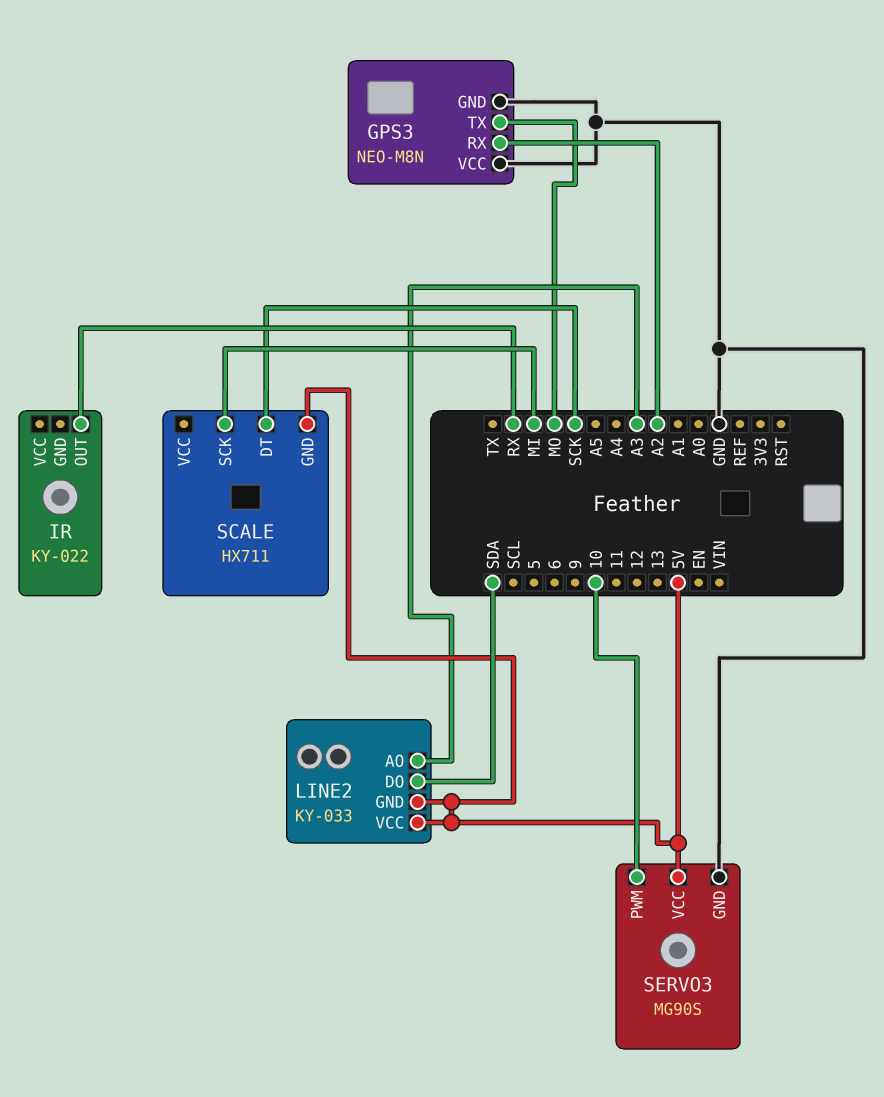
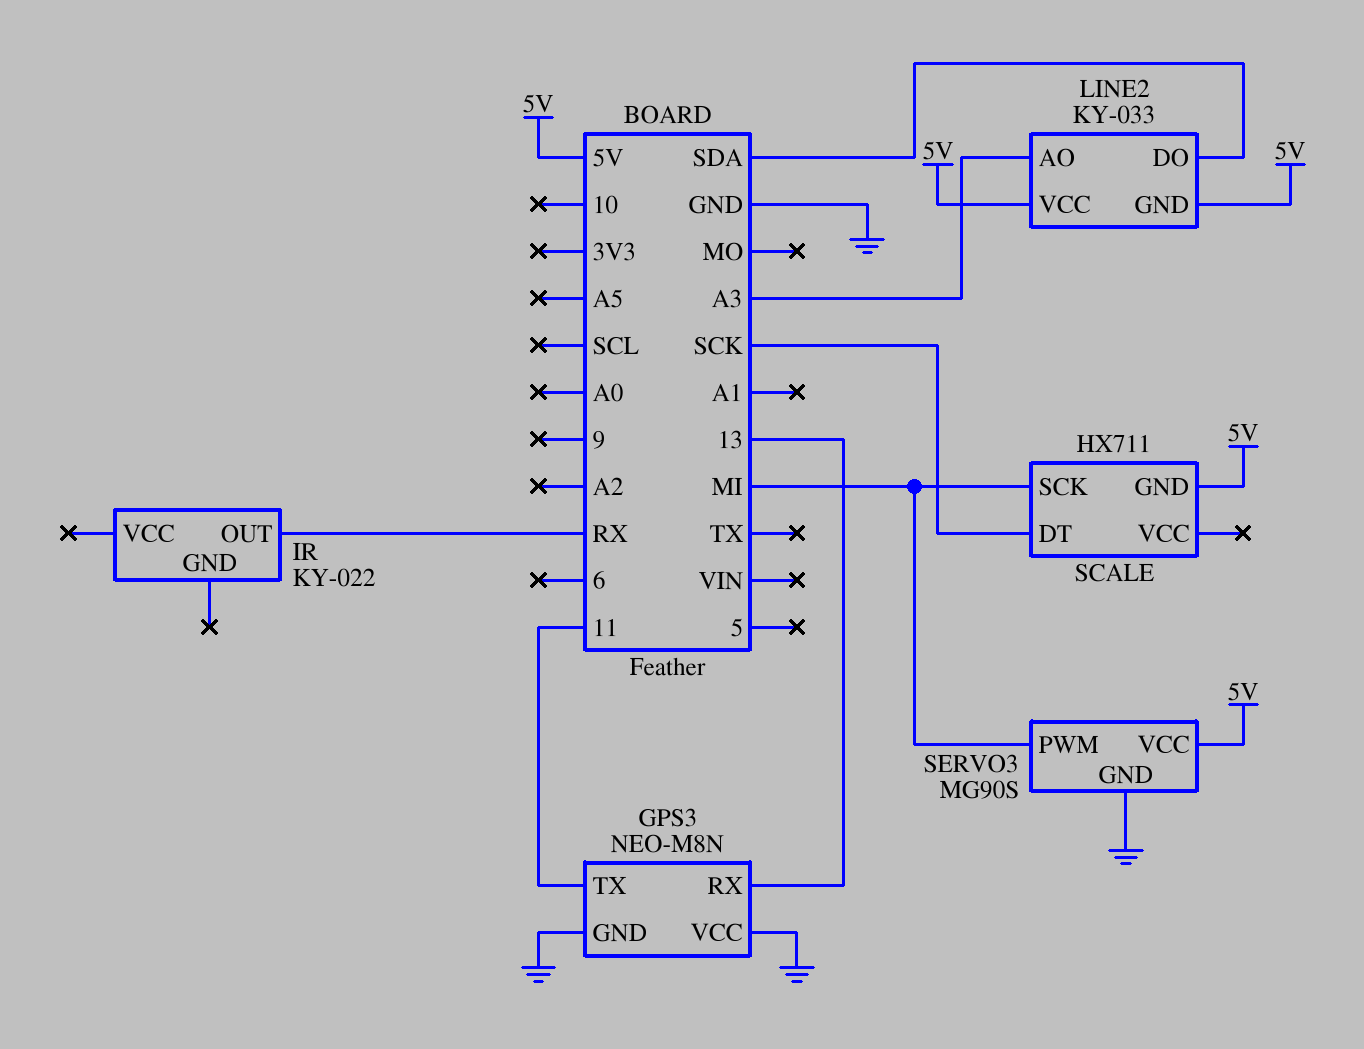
GPS3 pin RX: A2 -> 13
GPS3 pin TX: MO -> 11
SERVO3 pin PWM: 10 -> MI

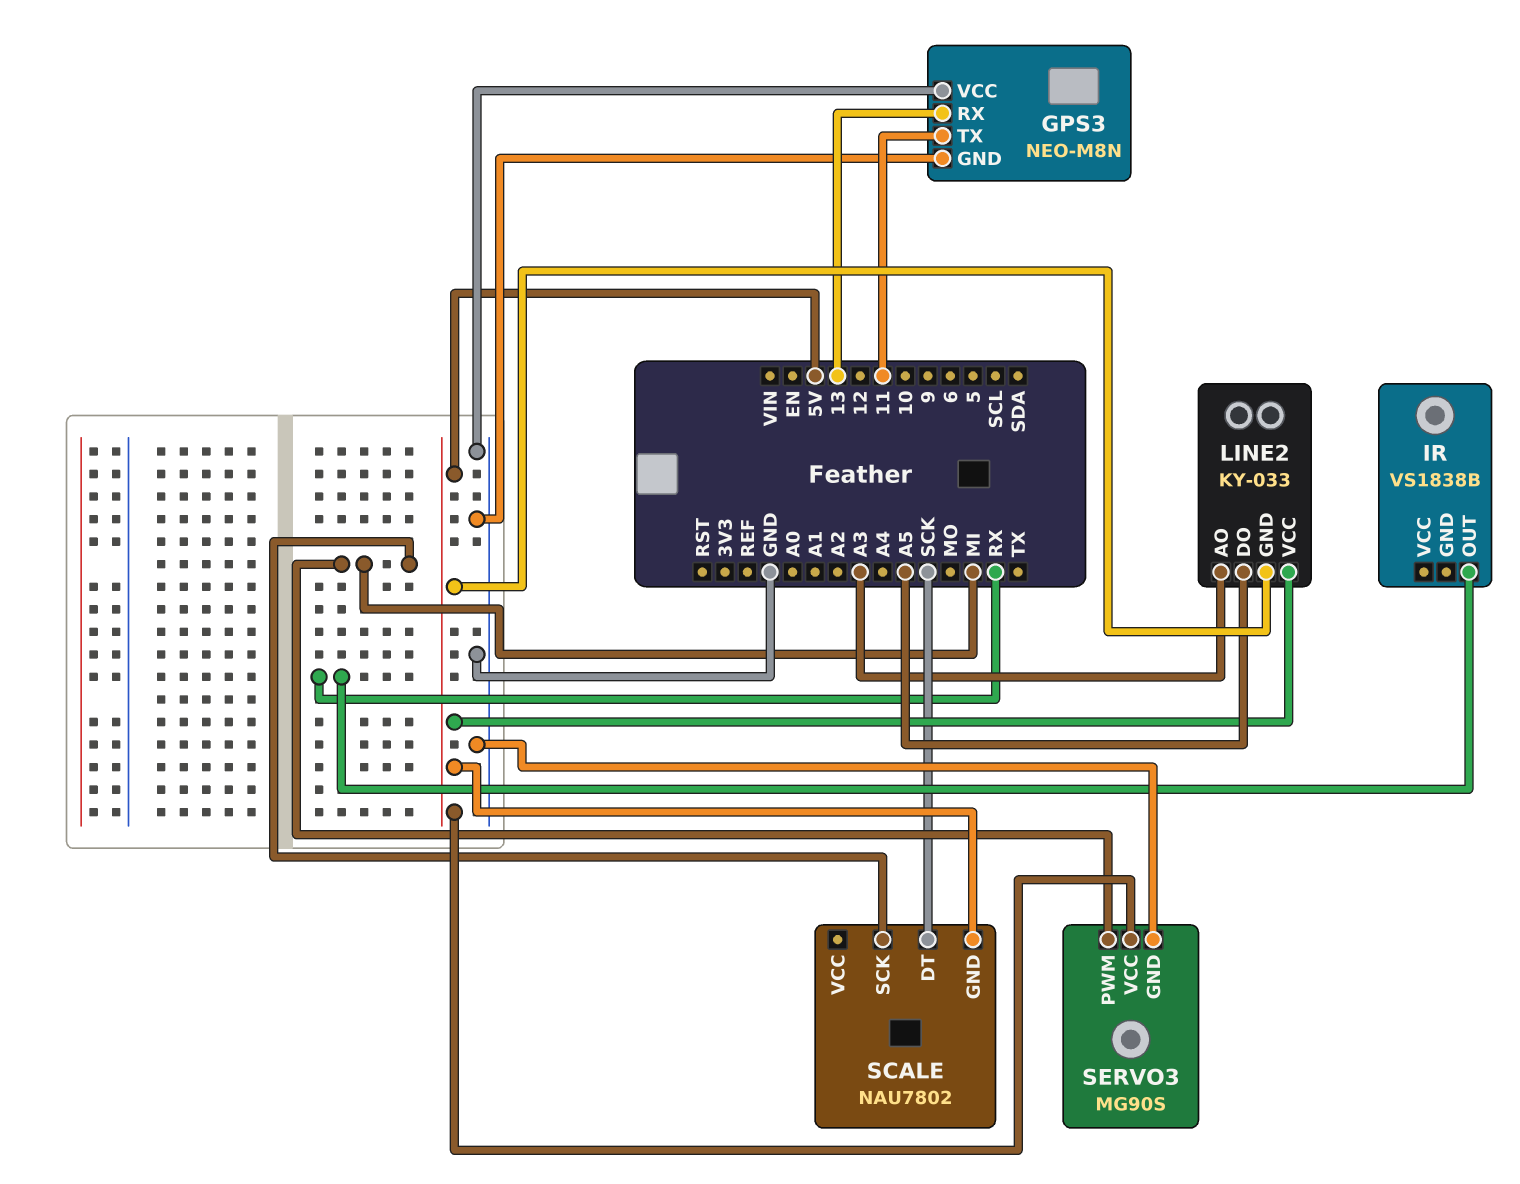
IR: KY-022 -> VS1838B
LINE2 pin DO: SDA -> A5
SCALE: HX711 -> NAU7802

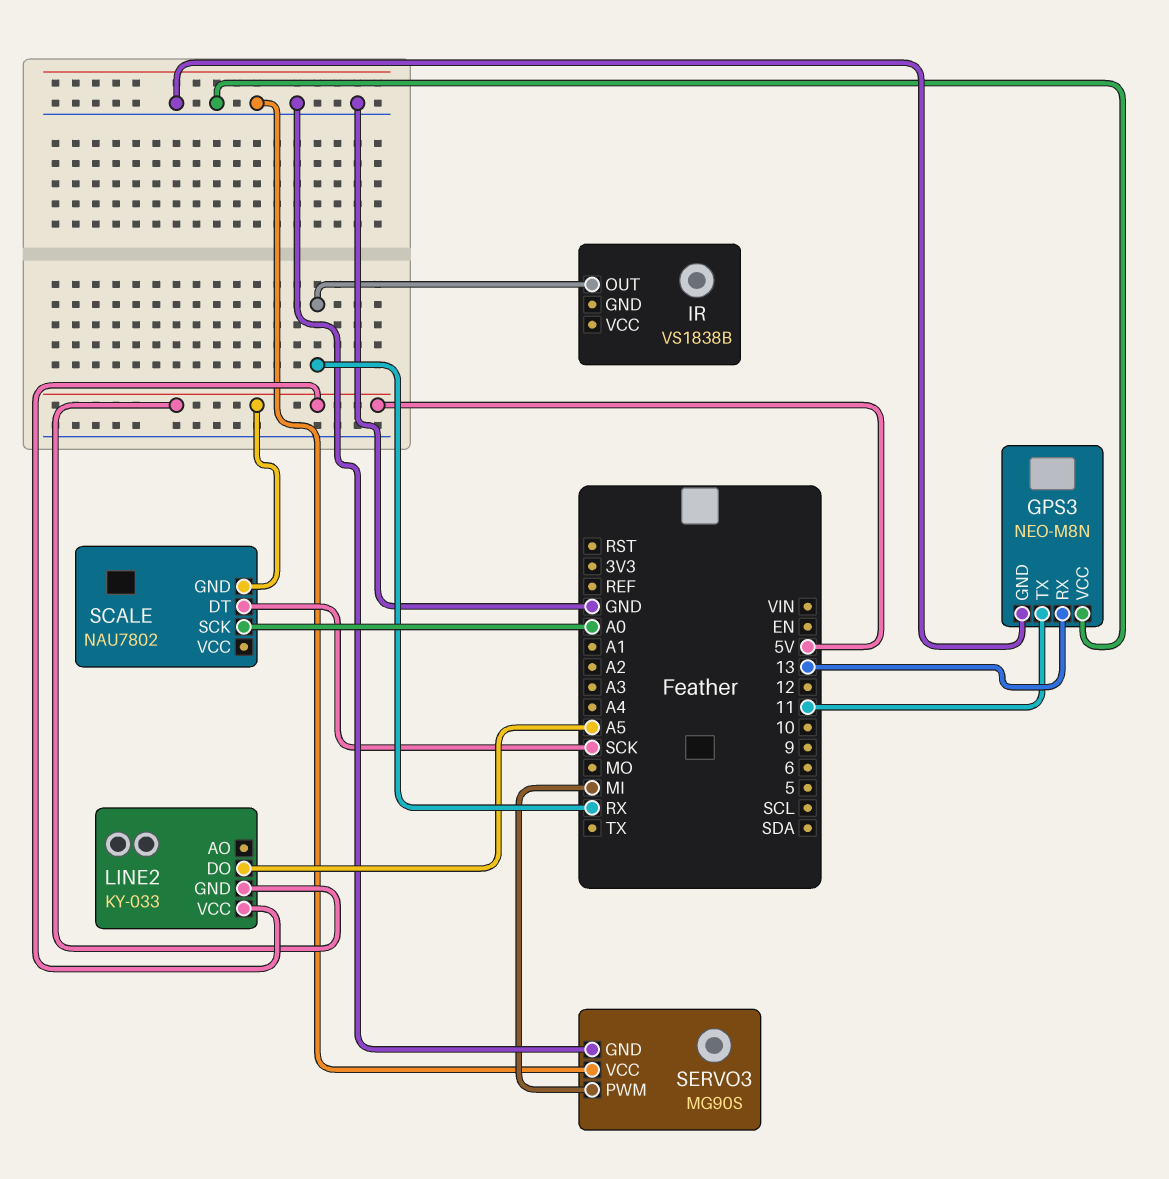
LINE2 pin AO: A3 -> none
SCALE pin SCK: MI -> A0
SERVO3 pin VCC: 5V -> GND

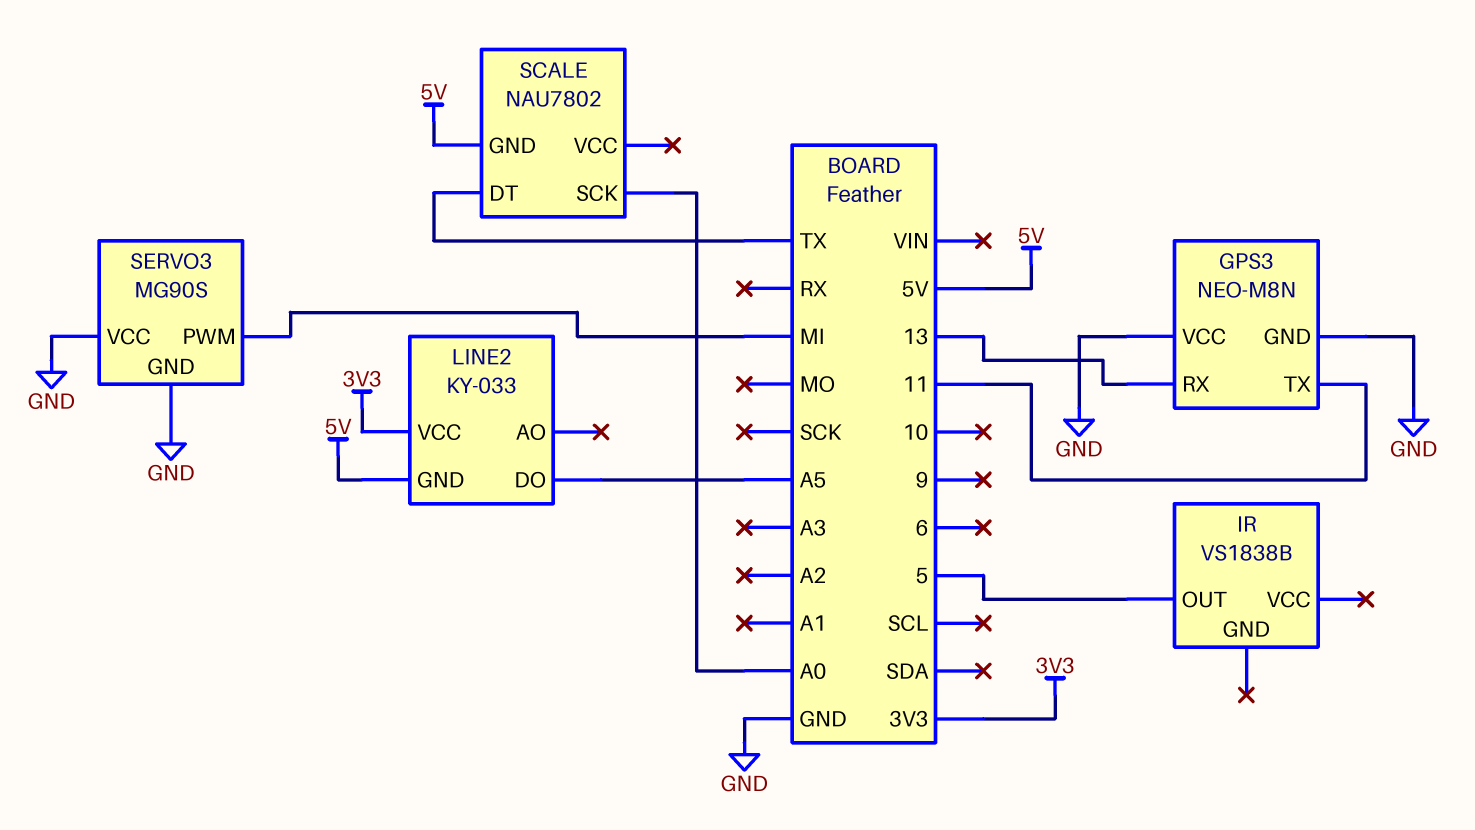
IR pin OUT: RX -> 5
LINE2 pin VCC: 5V -> 3V3
SCALE pin DT: SCK -> TX

